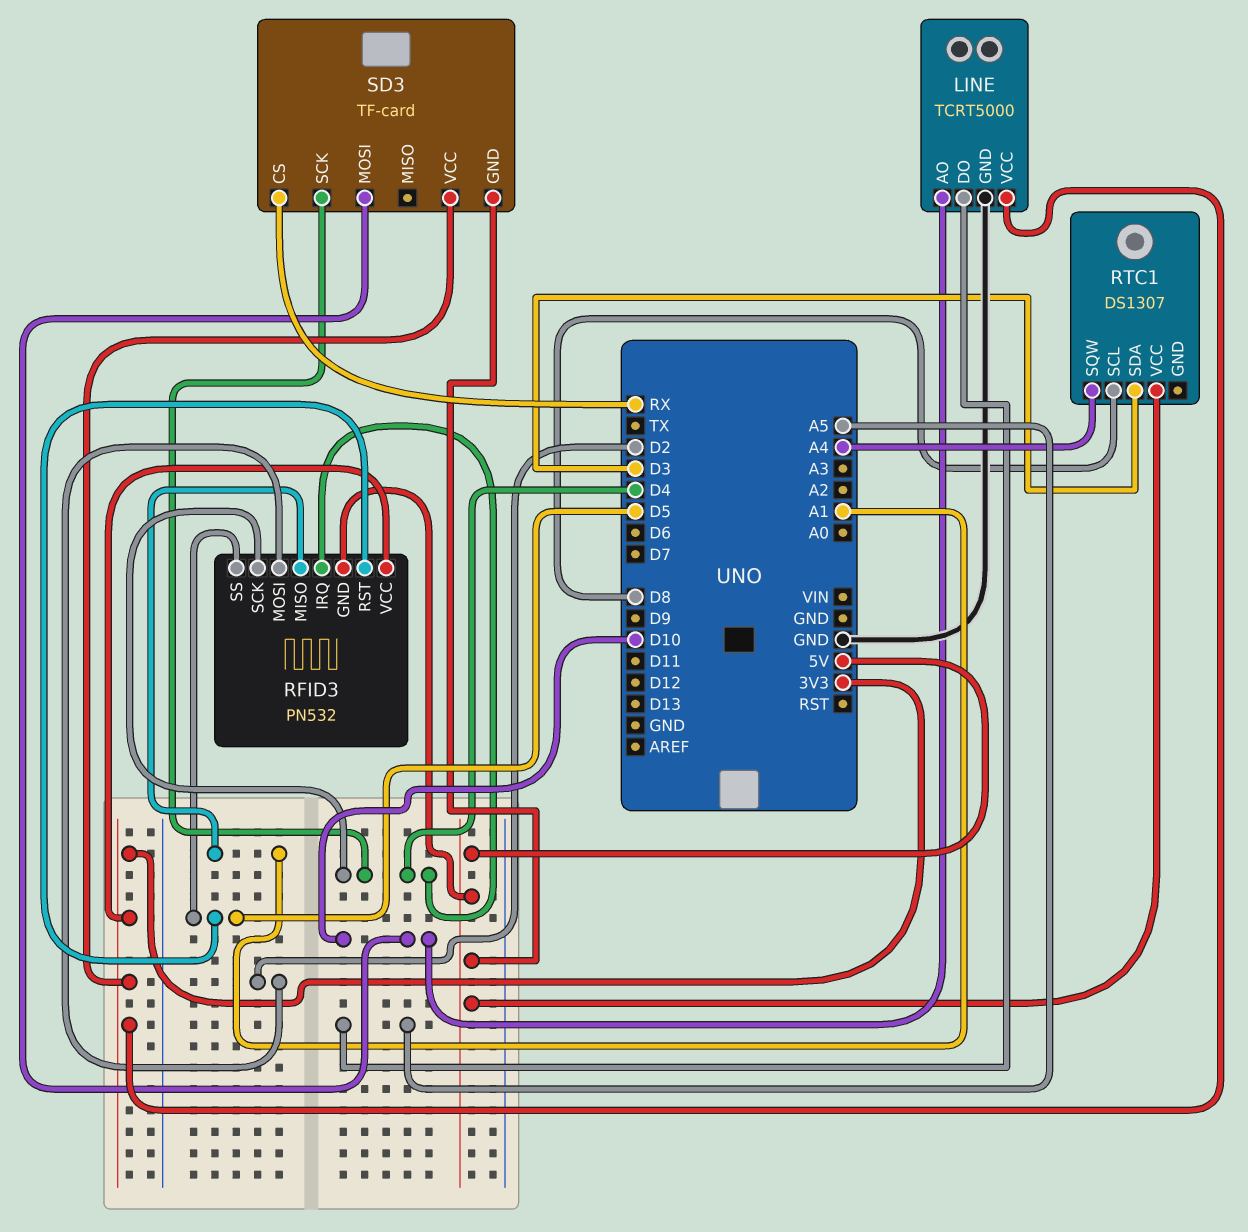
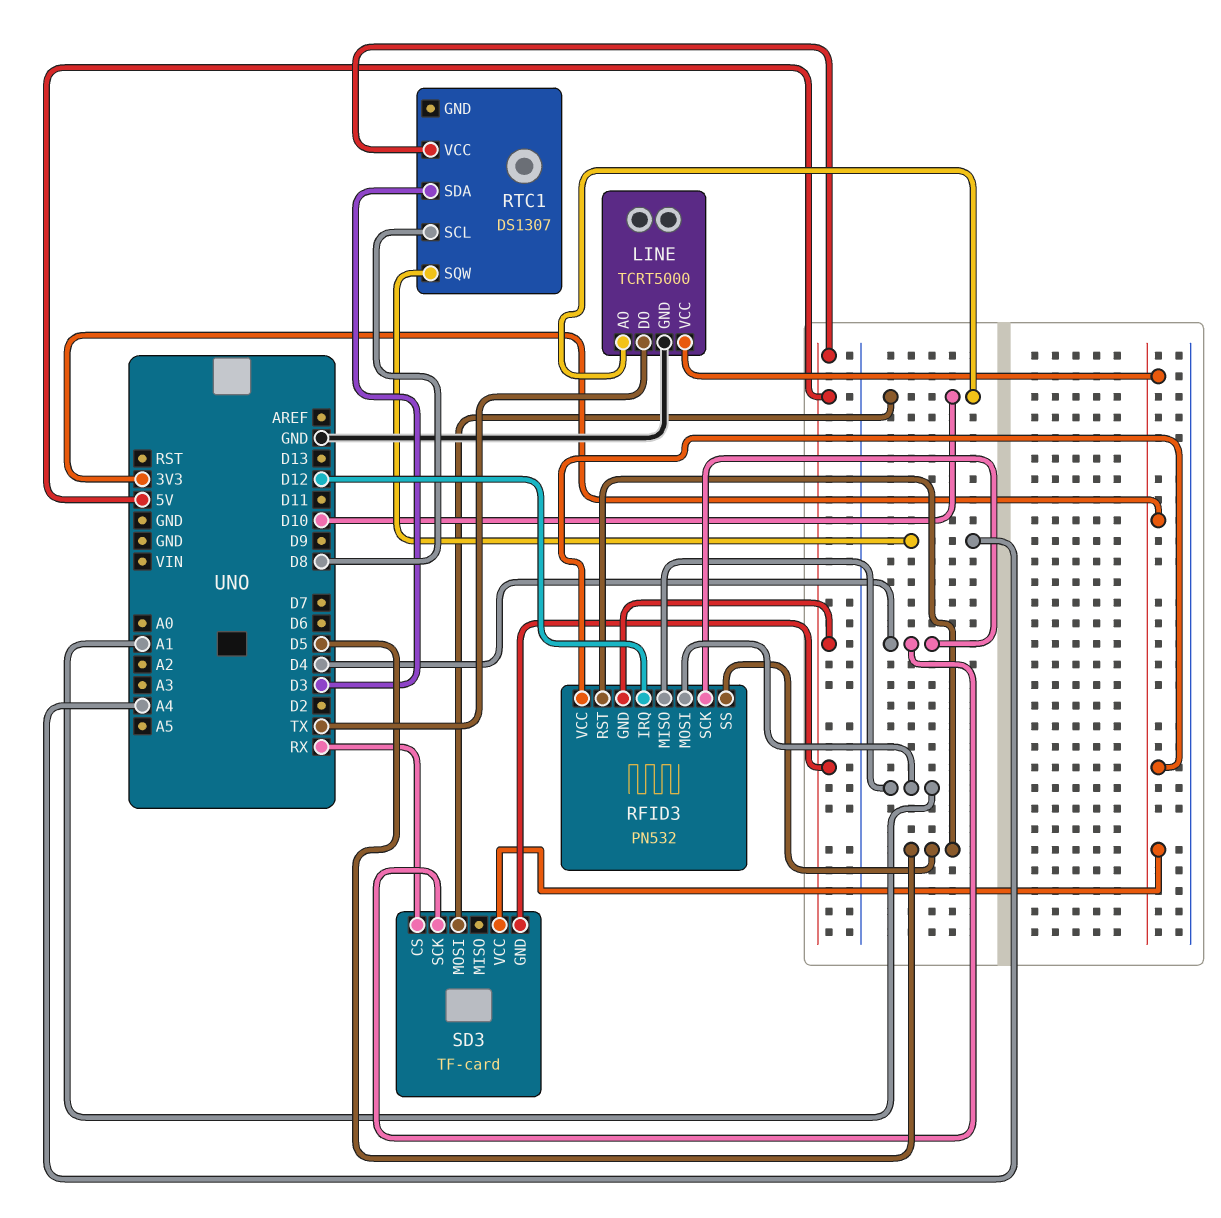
LINE pin DO: A5 -> TX
RFID3 pin IRQ: D4 -> D12
RFID3 pin MOSI: D2 -> A1

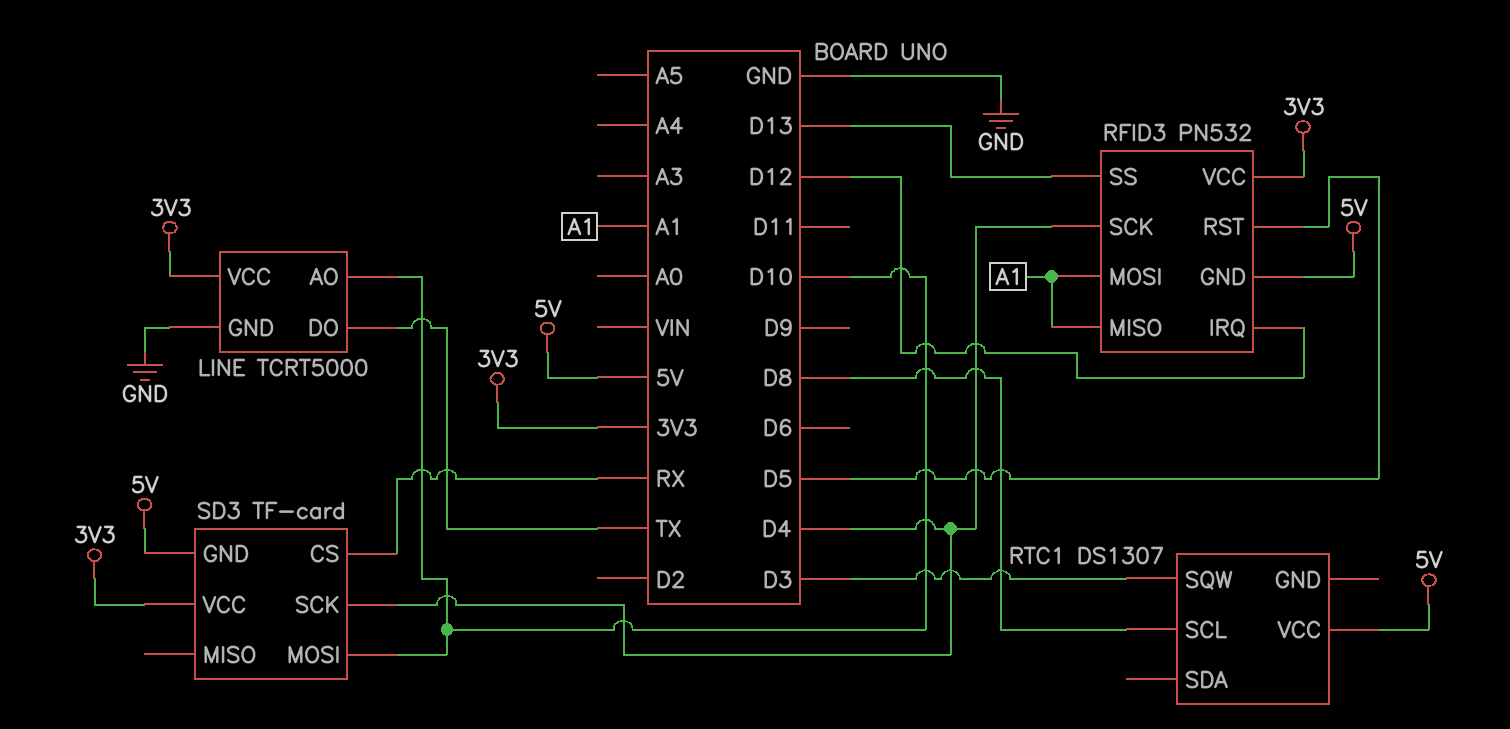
RFID3 pin SS: D5 -> D13
RTC1 pin SDA: D3 -> none
RTC1 pin SQW: A4 -> D3

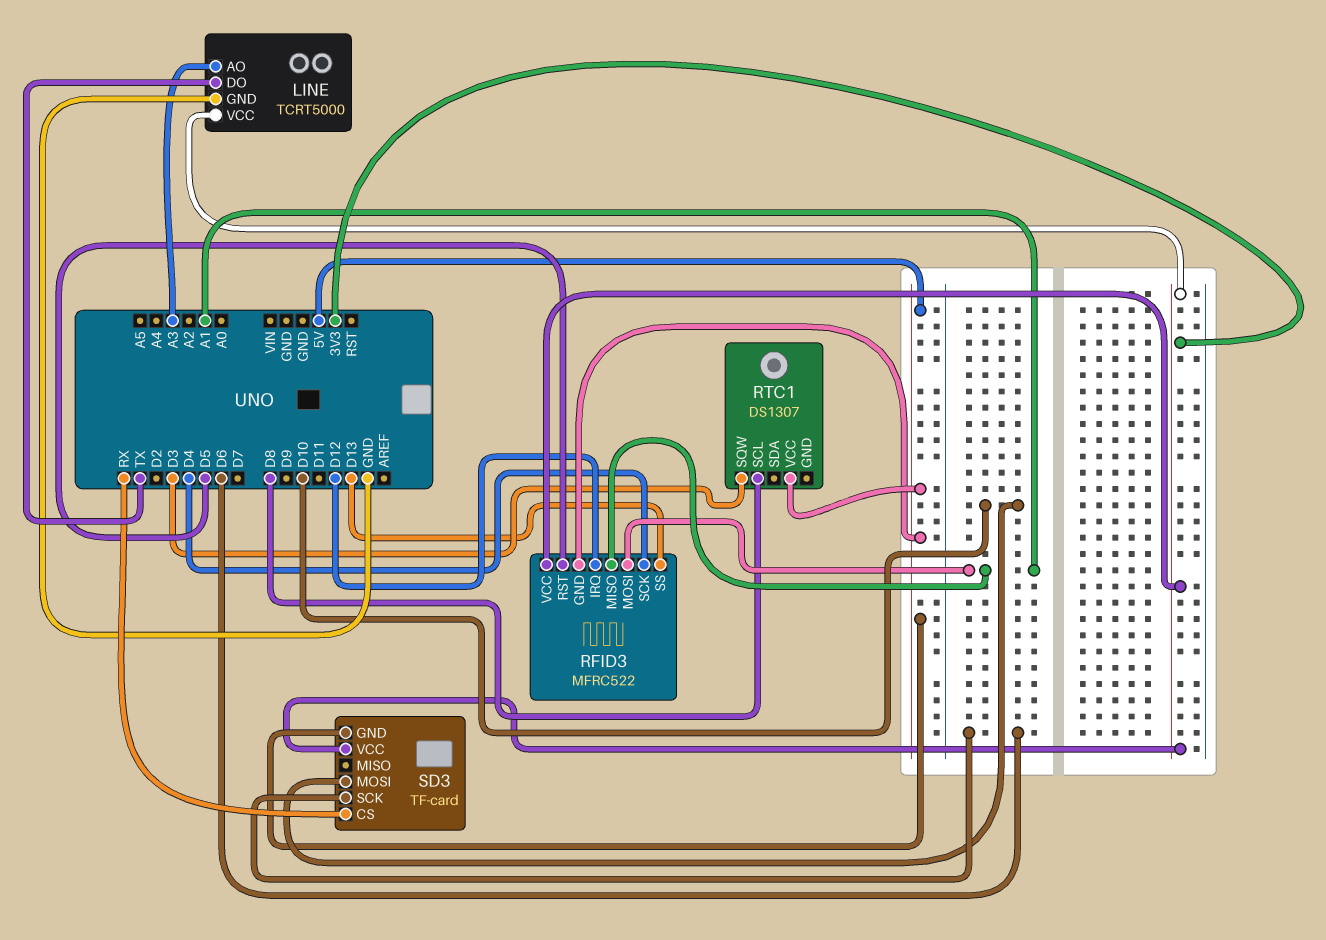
LINE pin AO: D10 -> A3
RFID3: PN532 -> MFRC522
SD3 pin SCK: D4 -> D6

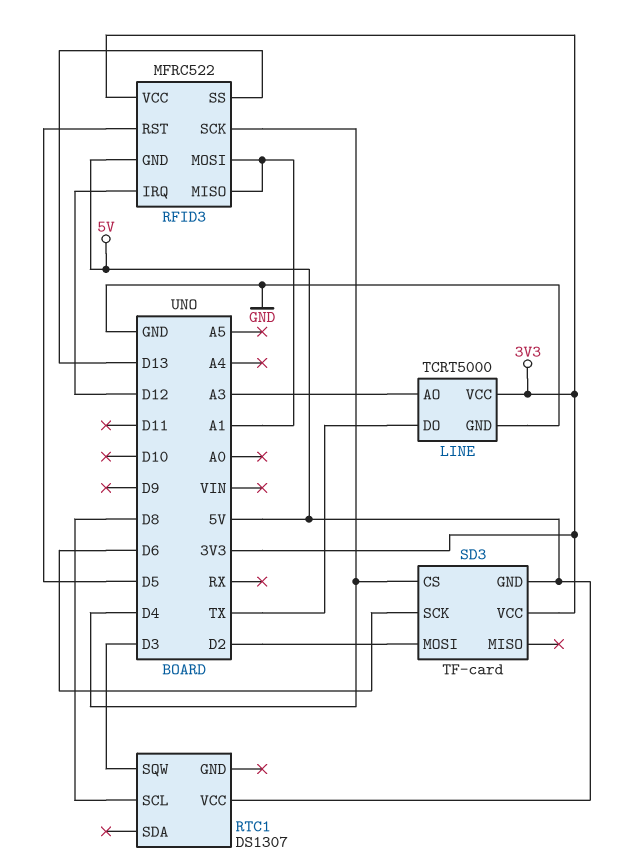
SD3 pin CS: RX -> D4
SD3 pin MOSI: D10 -> D2

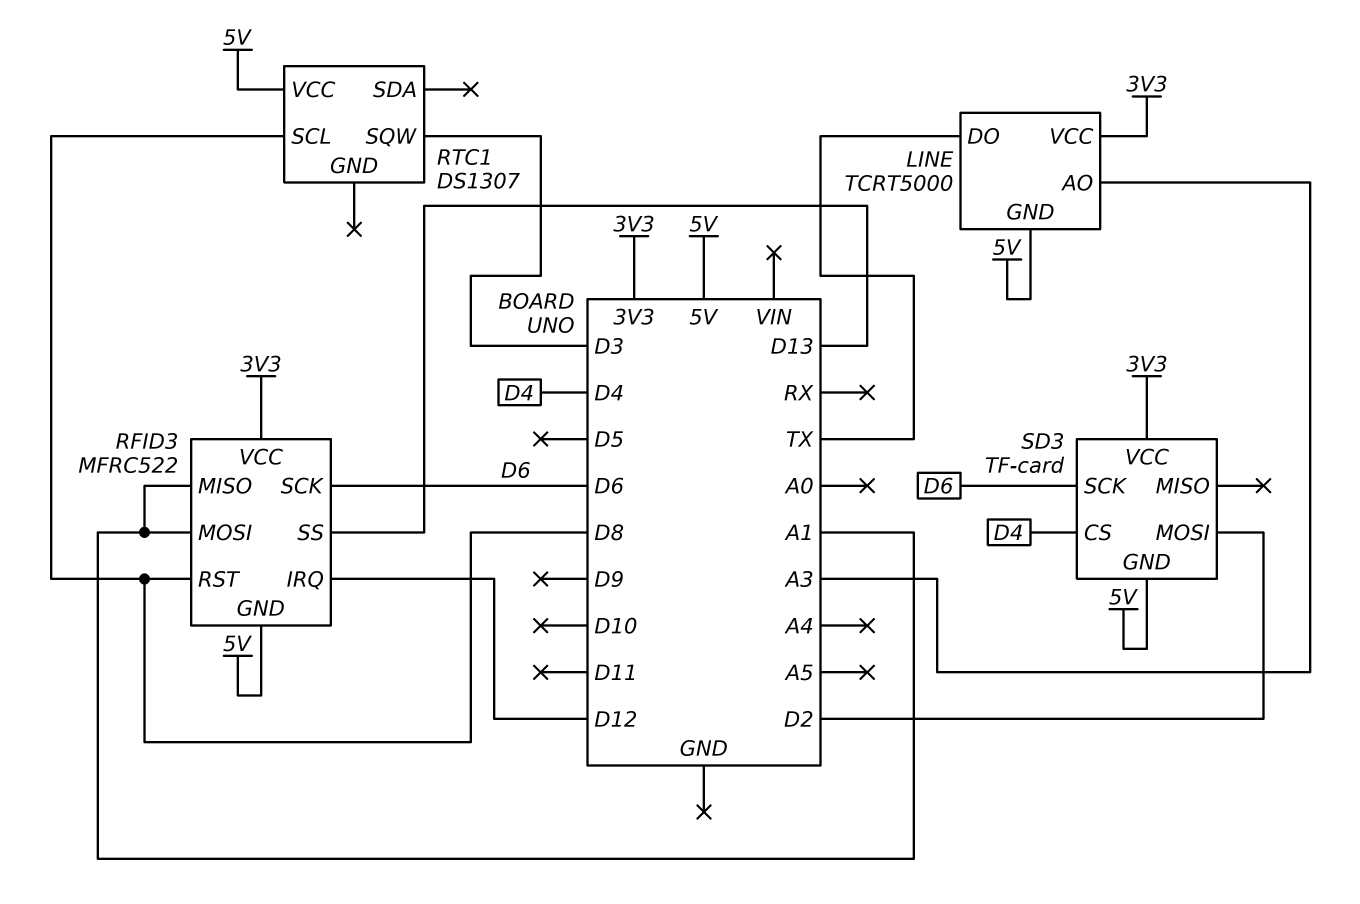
LINE pin GND: GND -> 5V
RFID3 pin RST: D5 -> D8
RFID3 pin SCK: D4 -> D6

